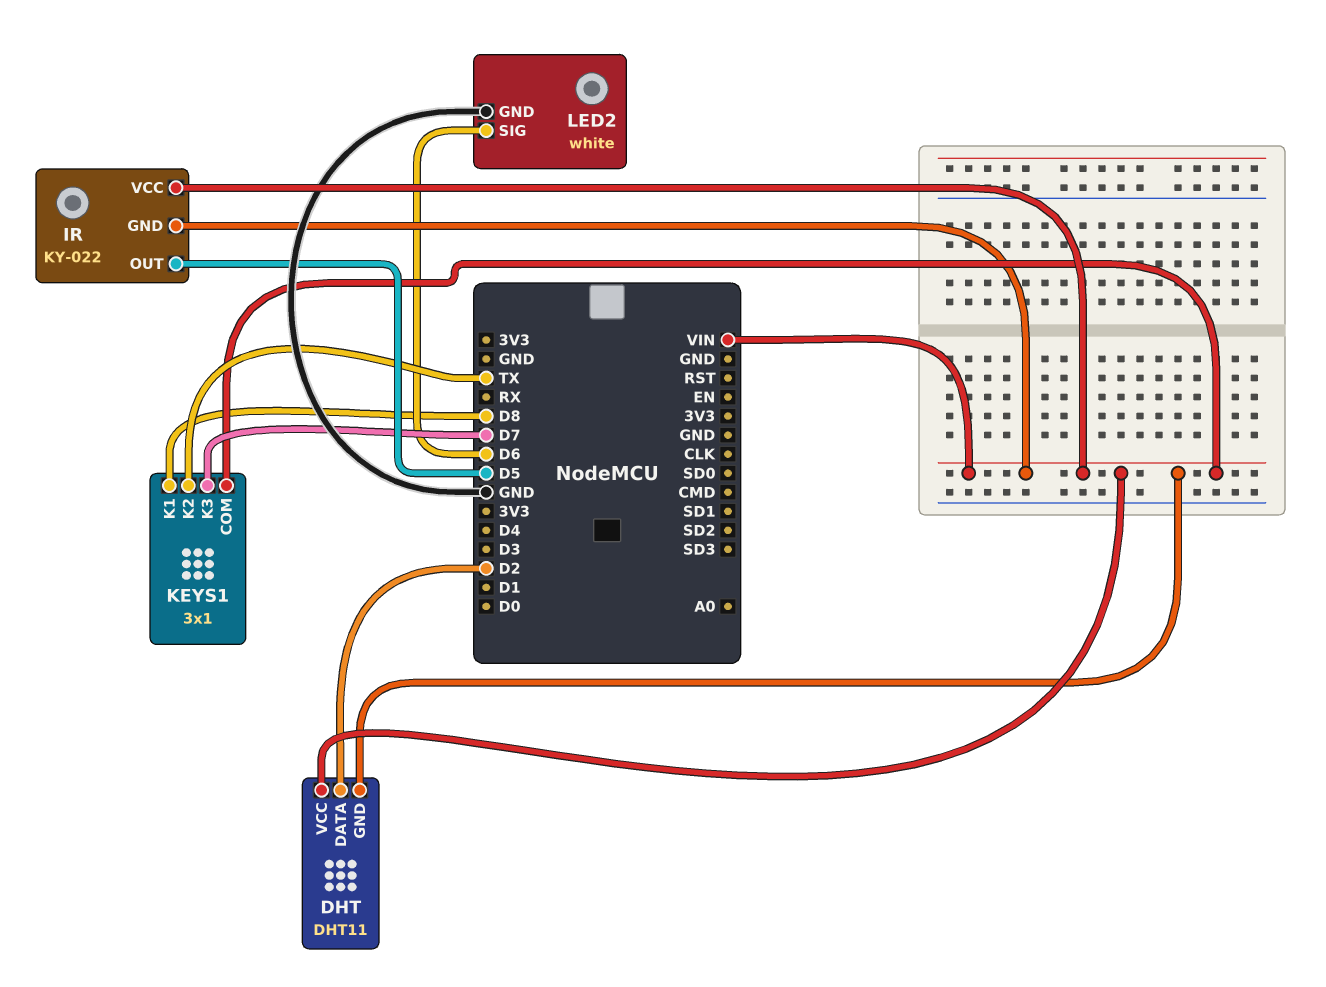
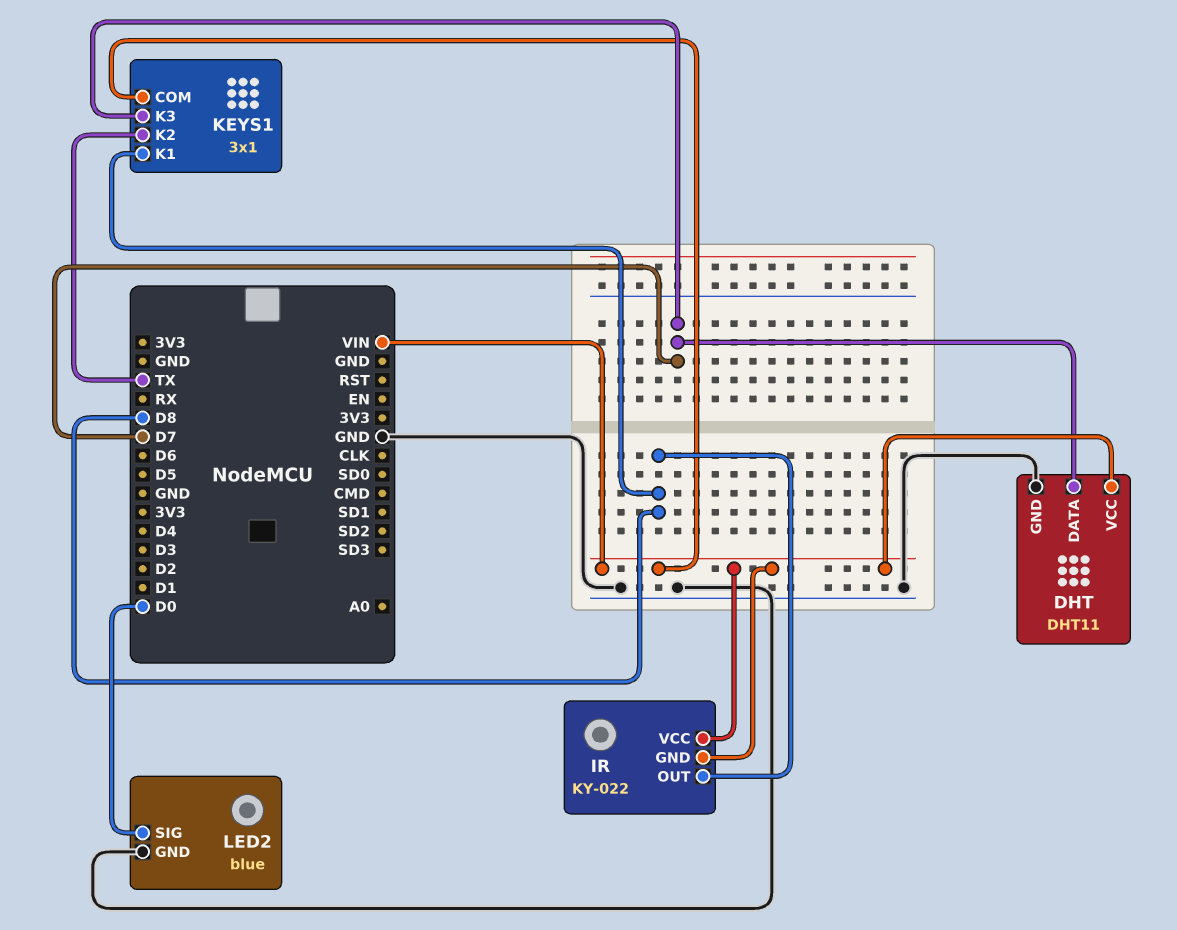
DHT pin DATA: D2 -> D7
DHT pin GND: VIN -> GND
IR pin OUT: D5 -> D8
LED2: white -> blue
LED2 pin SIG: D6 -> D0

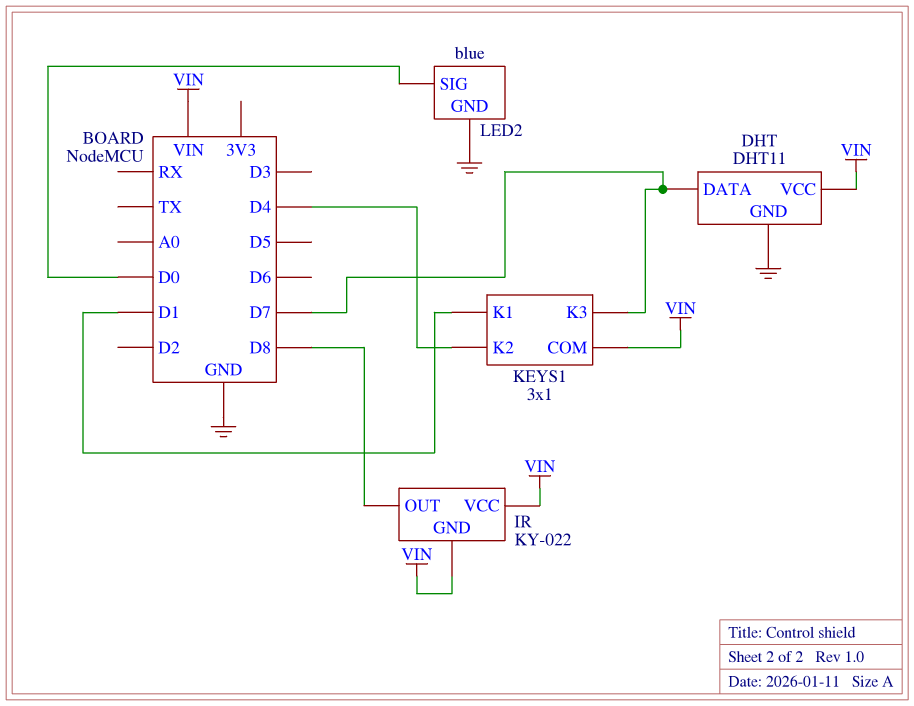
KEYS1 pin K1: D8 -> D1
KEYS1 pin K2: TX -> D4

